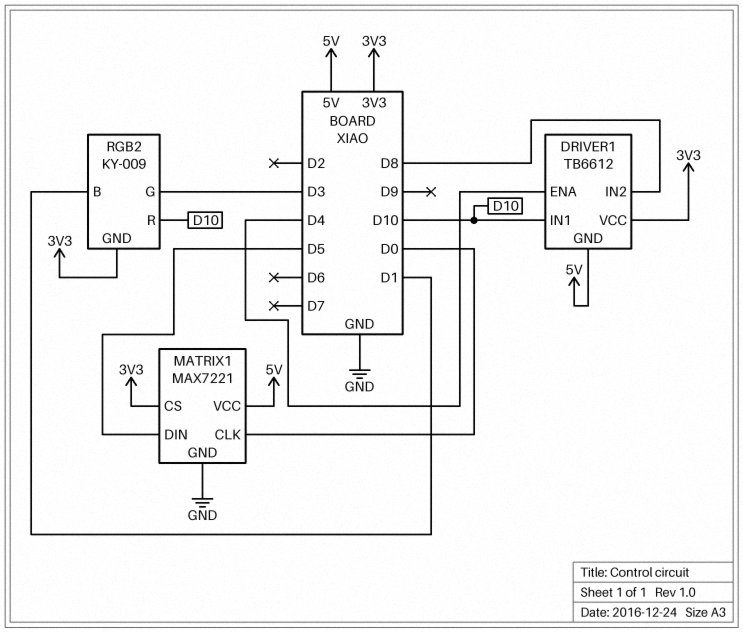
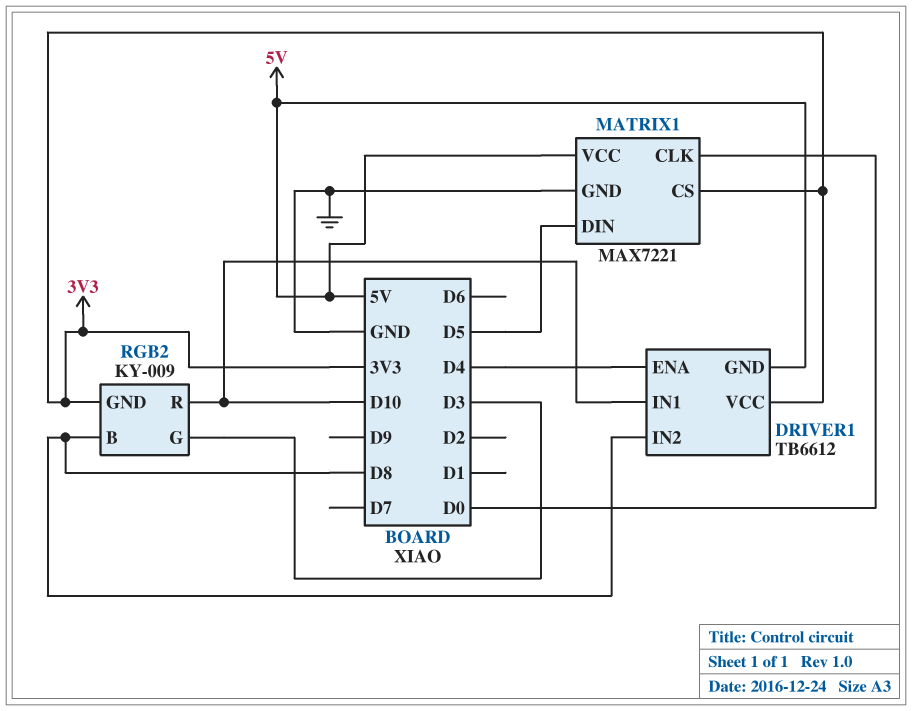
RGB2 pin B: D1 -> D8

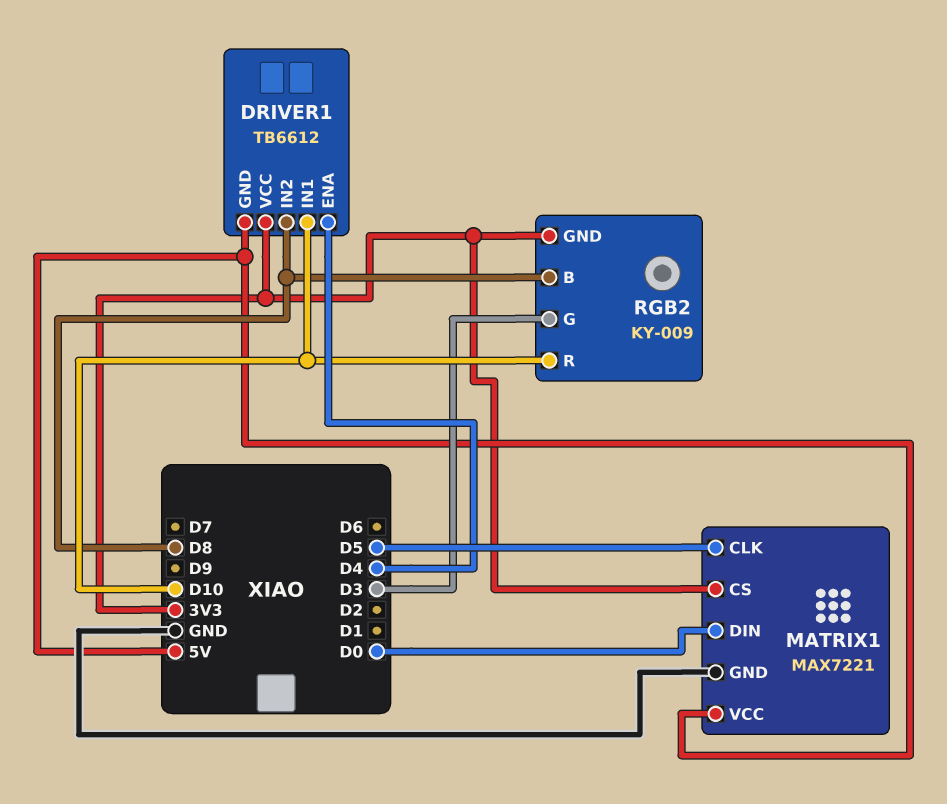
MATRIX1 pin CLK: D0 -> D5
MATRIX1 pin DIN: D5 -> D0

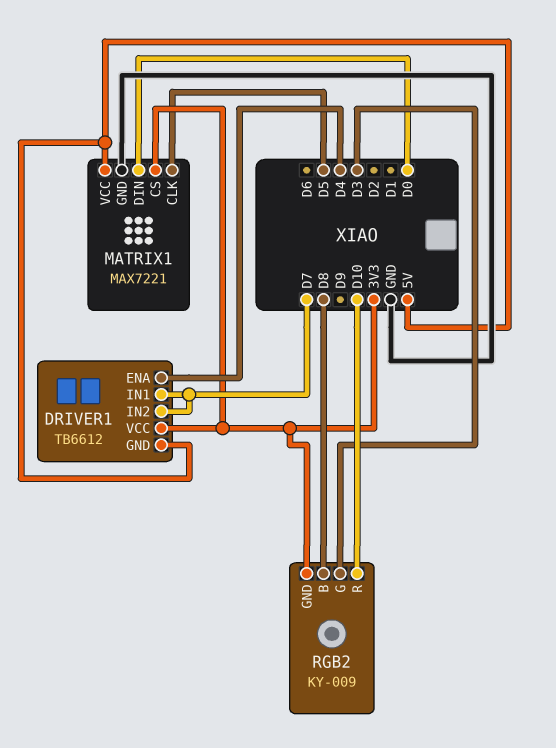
DRIVER1 pin IN1: D10 -> D7
DRIVER1 pin IN2: D8 -> D7

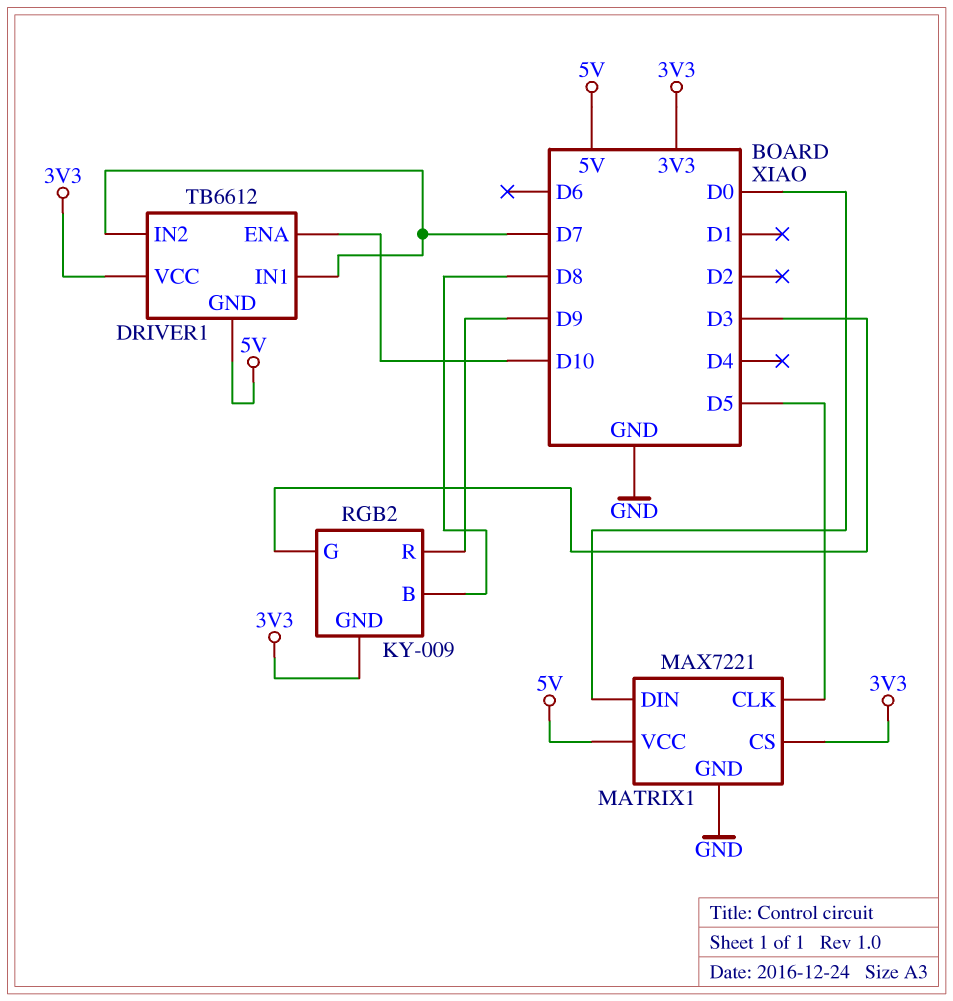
DRIVER1 pin ENA: D4 -> D10
RGB2 pin R: D10 -> D9

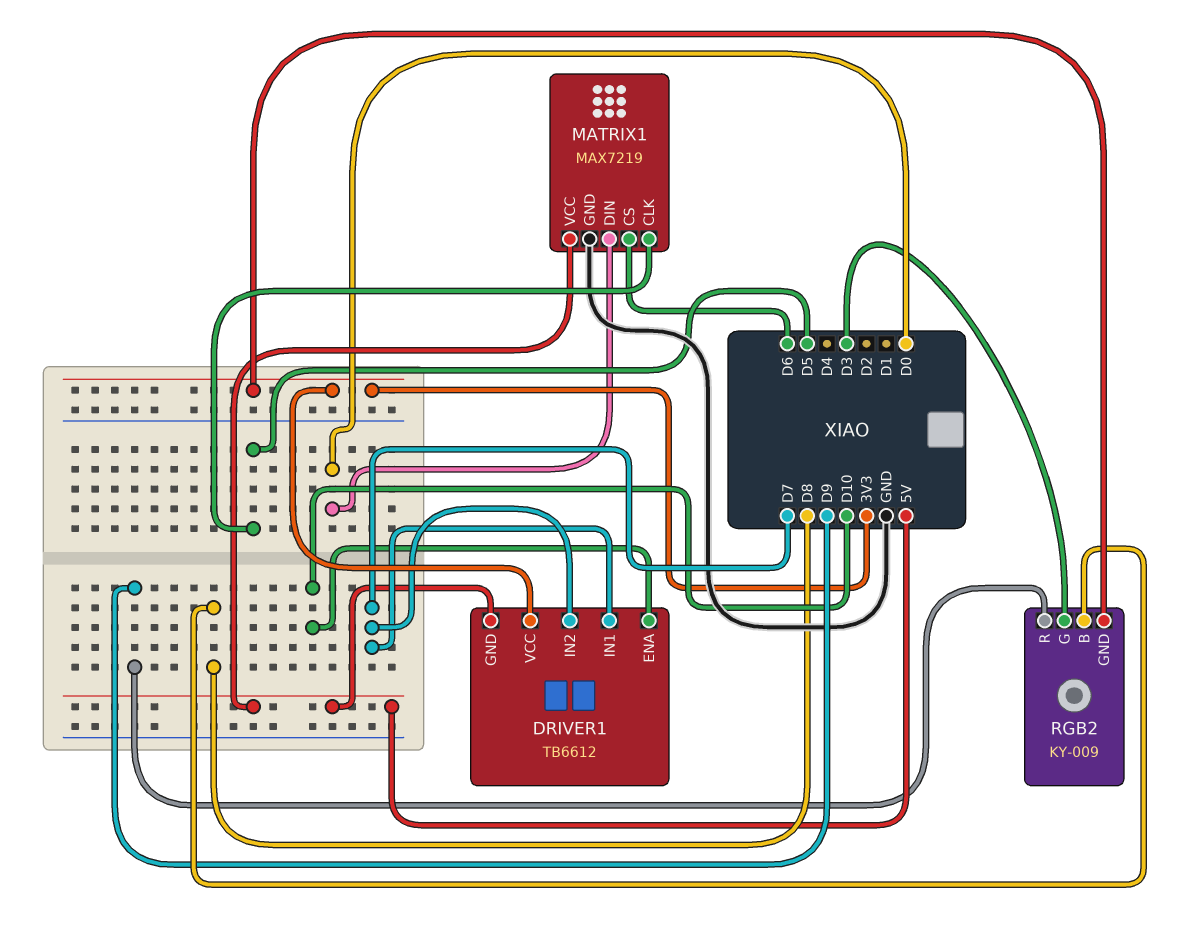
MATRIX1: MAX7221 -> MAX7219
MATRIX1 pin CS: 3V3 -> D6

